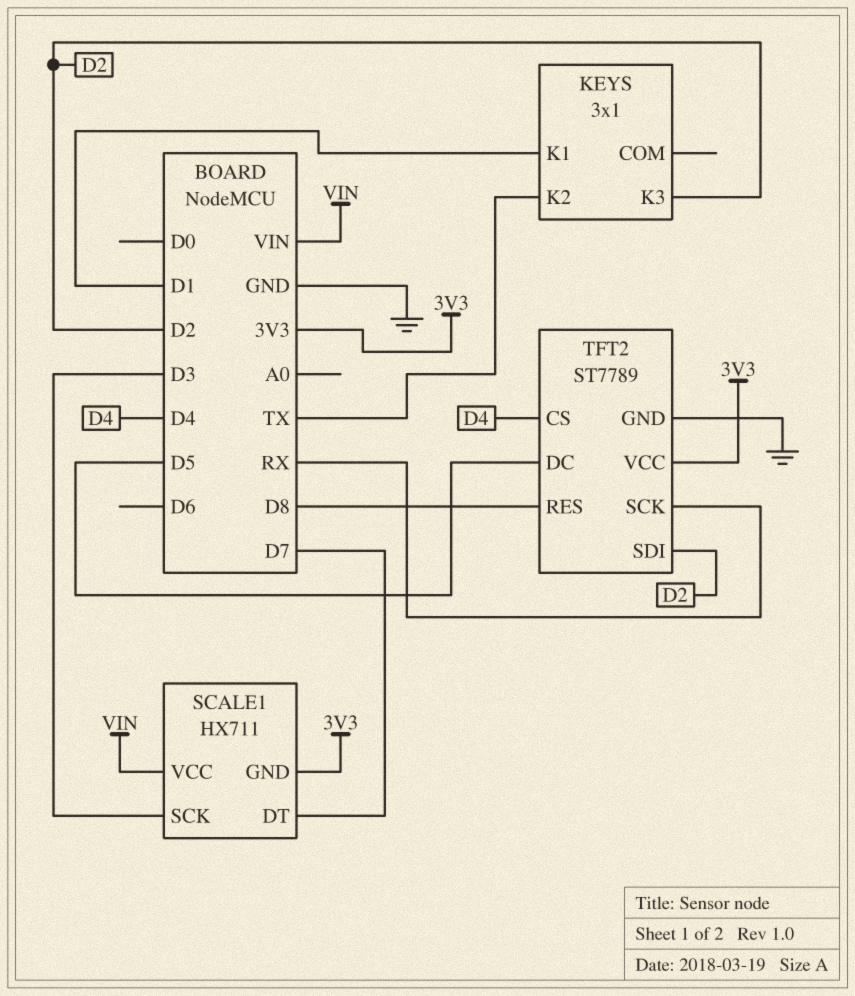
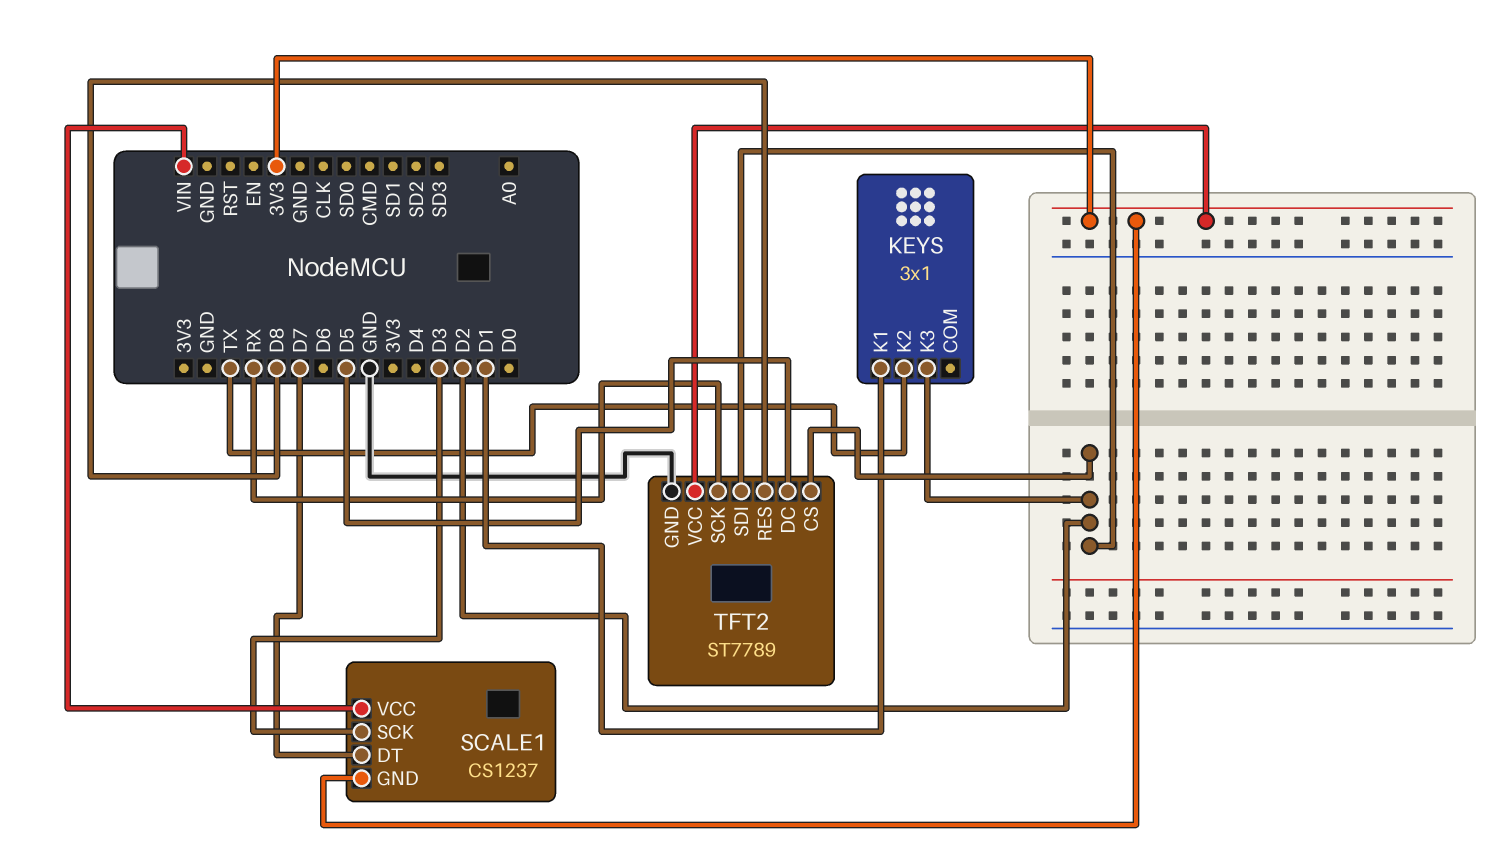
SCALE1: HX711 -> CS1237
TFT2 pin CS: D4 -> D2

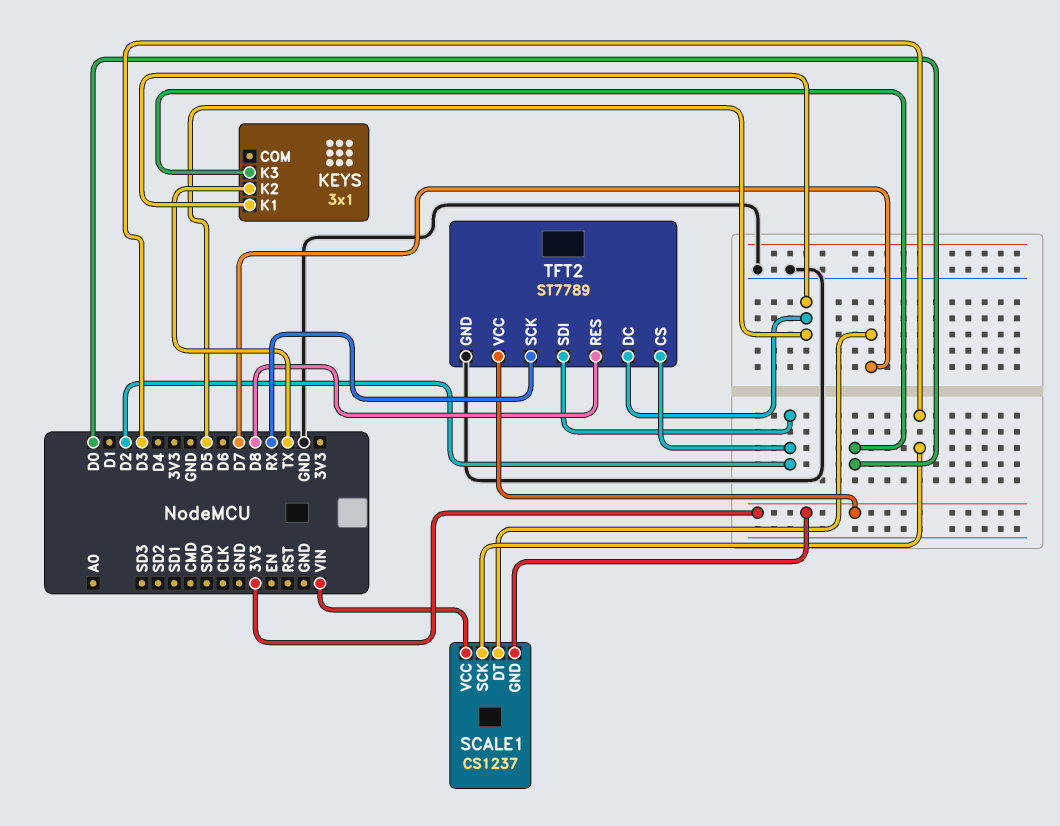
KEYS pin K1: D1 -> D5
KEYS pin K3: D2 -> D0

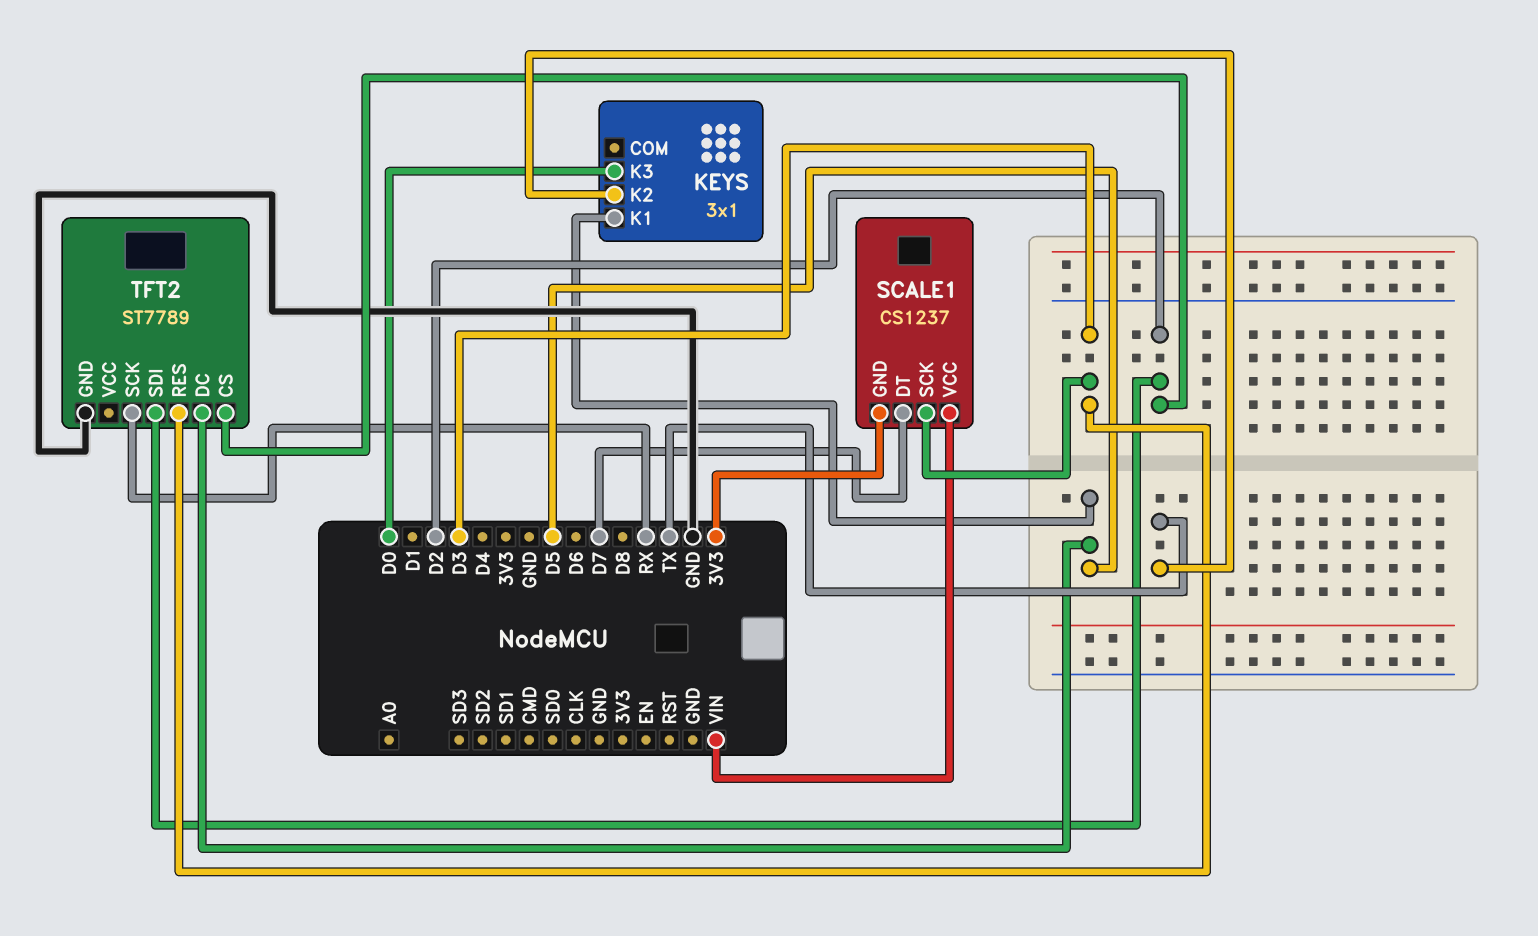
TFT2 pin RES: D8 -> D3
TFT2 pin VCC: 3V3 -> none

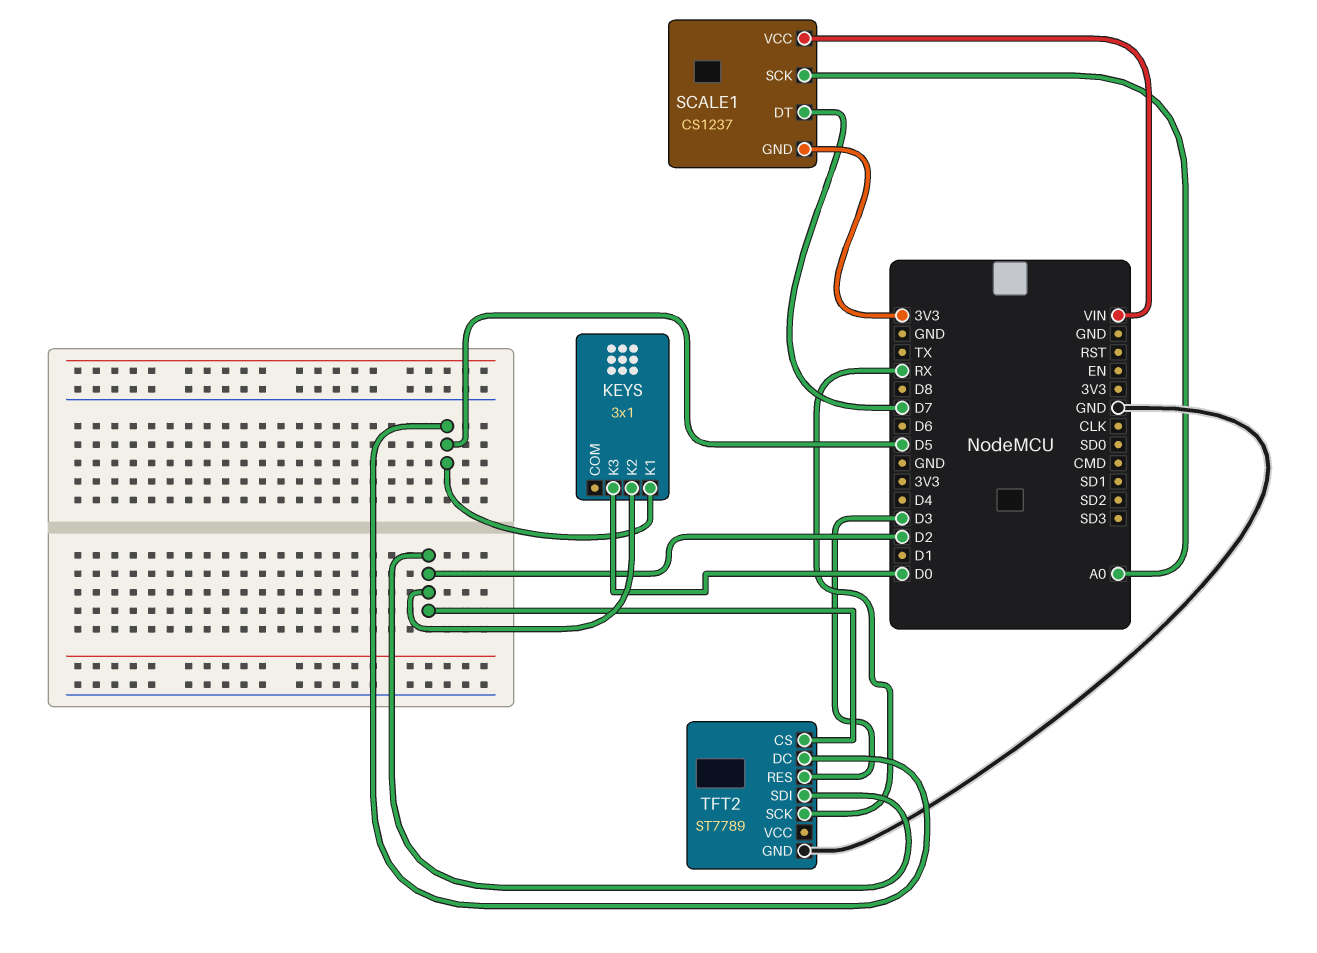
KEYS pin K2: TX -> D2
SCALE1 pin SCK: D3 -> A0

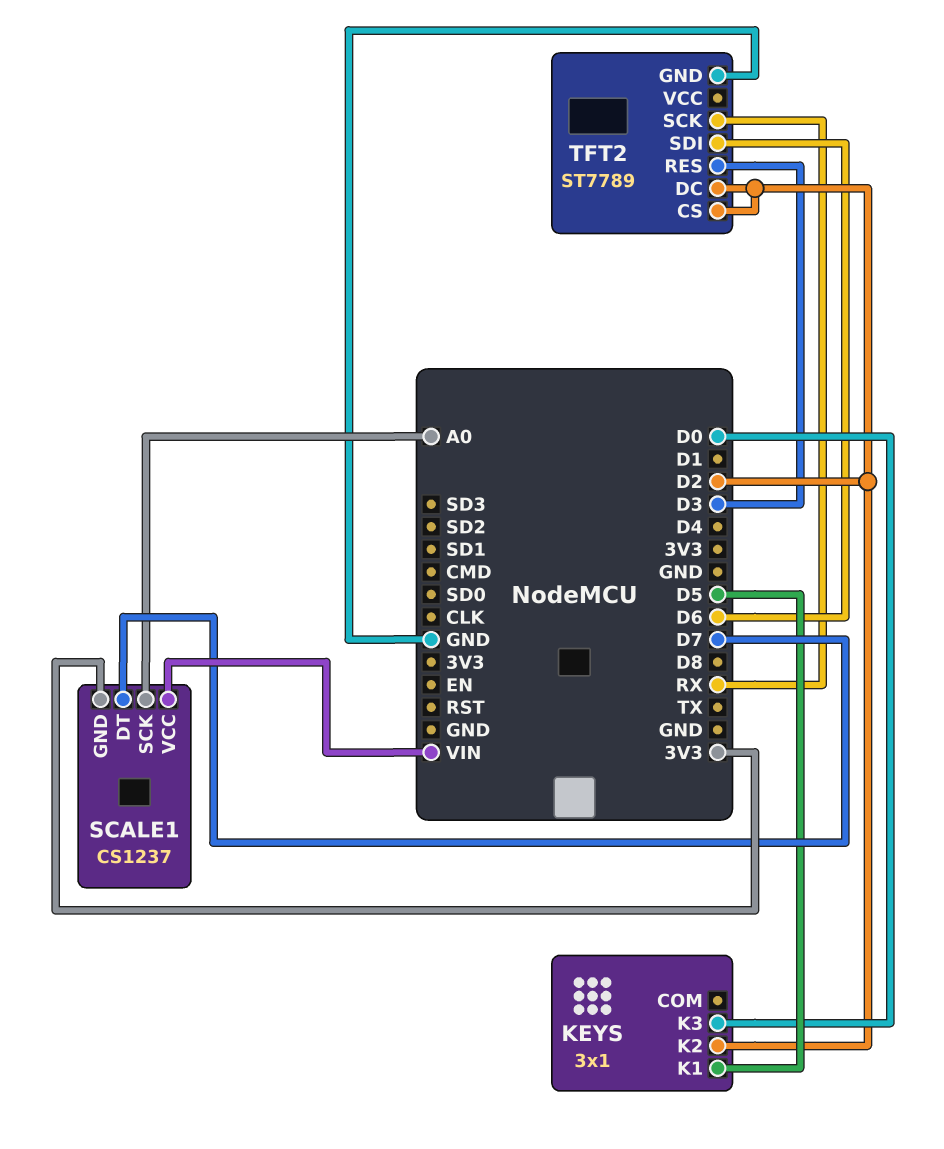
TFT2 pin DC: D5 -> D2
TFT2 pin SDI: D2 -> D6

